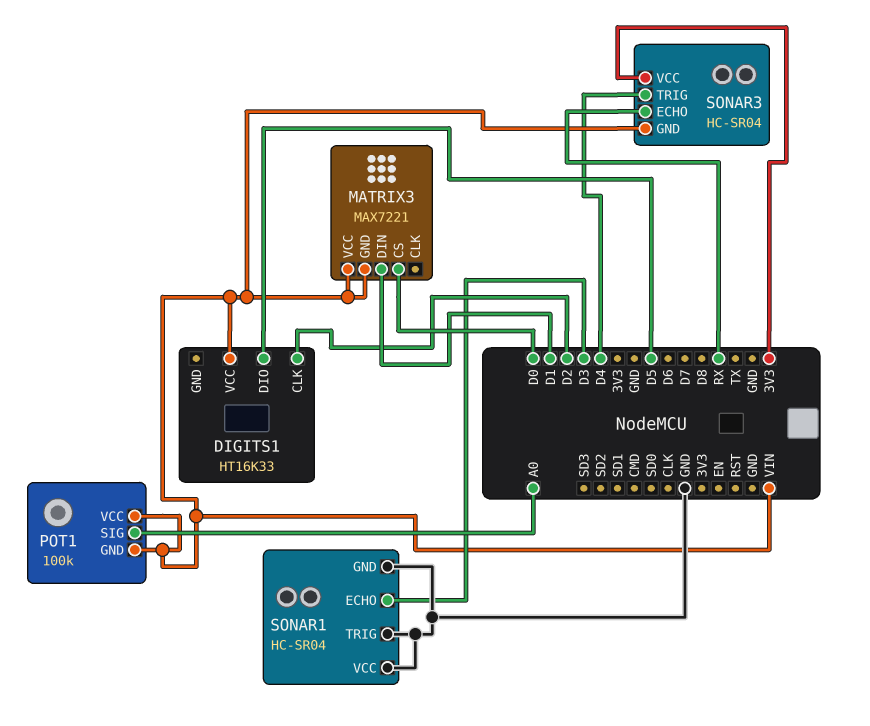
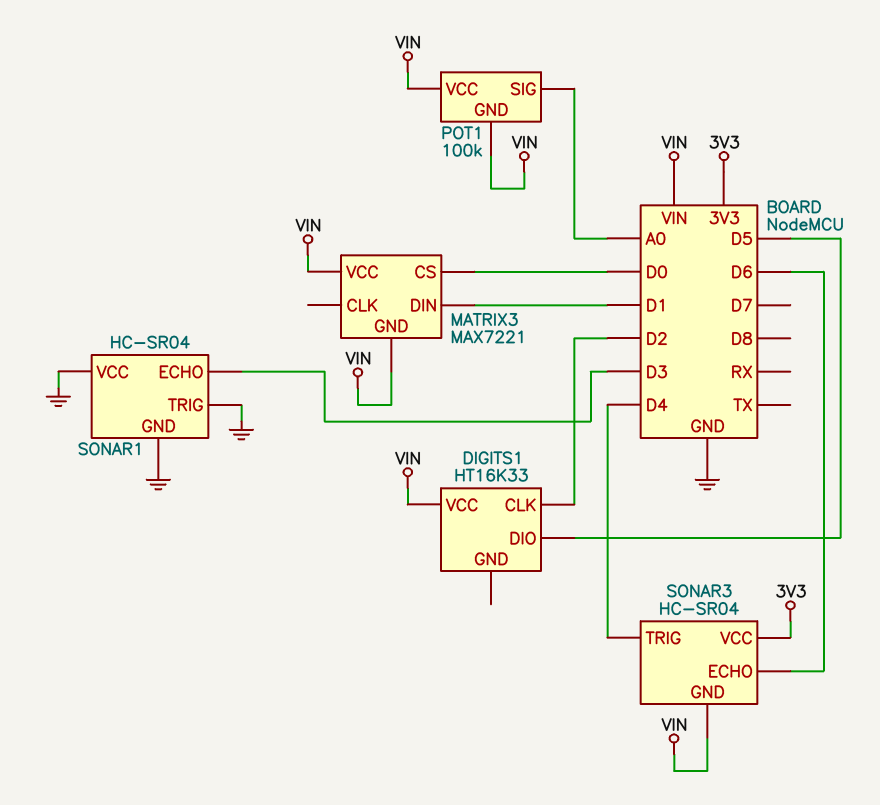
SONAR3 pin ECHO: RX -> D6

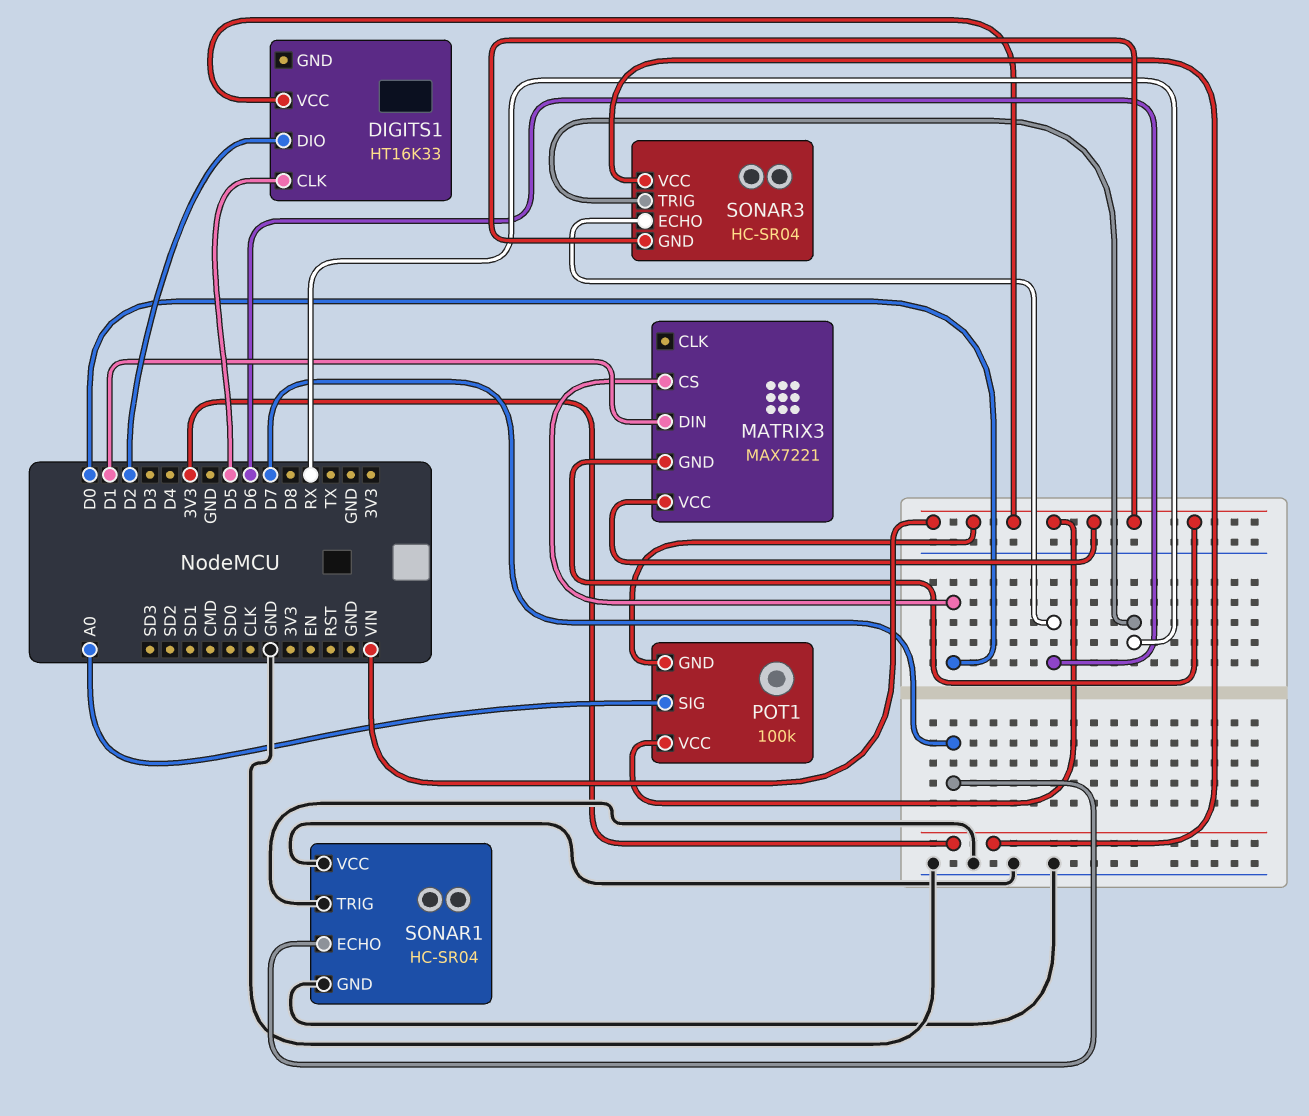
DIGITS1 pin CLK: D2 -> D5
DIGITS1 pin DIO: D5 -> D2
SONAR1 pin ECHO: D3 -> D7
SONAR3 pin TRIG: D4 -> RX

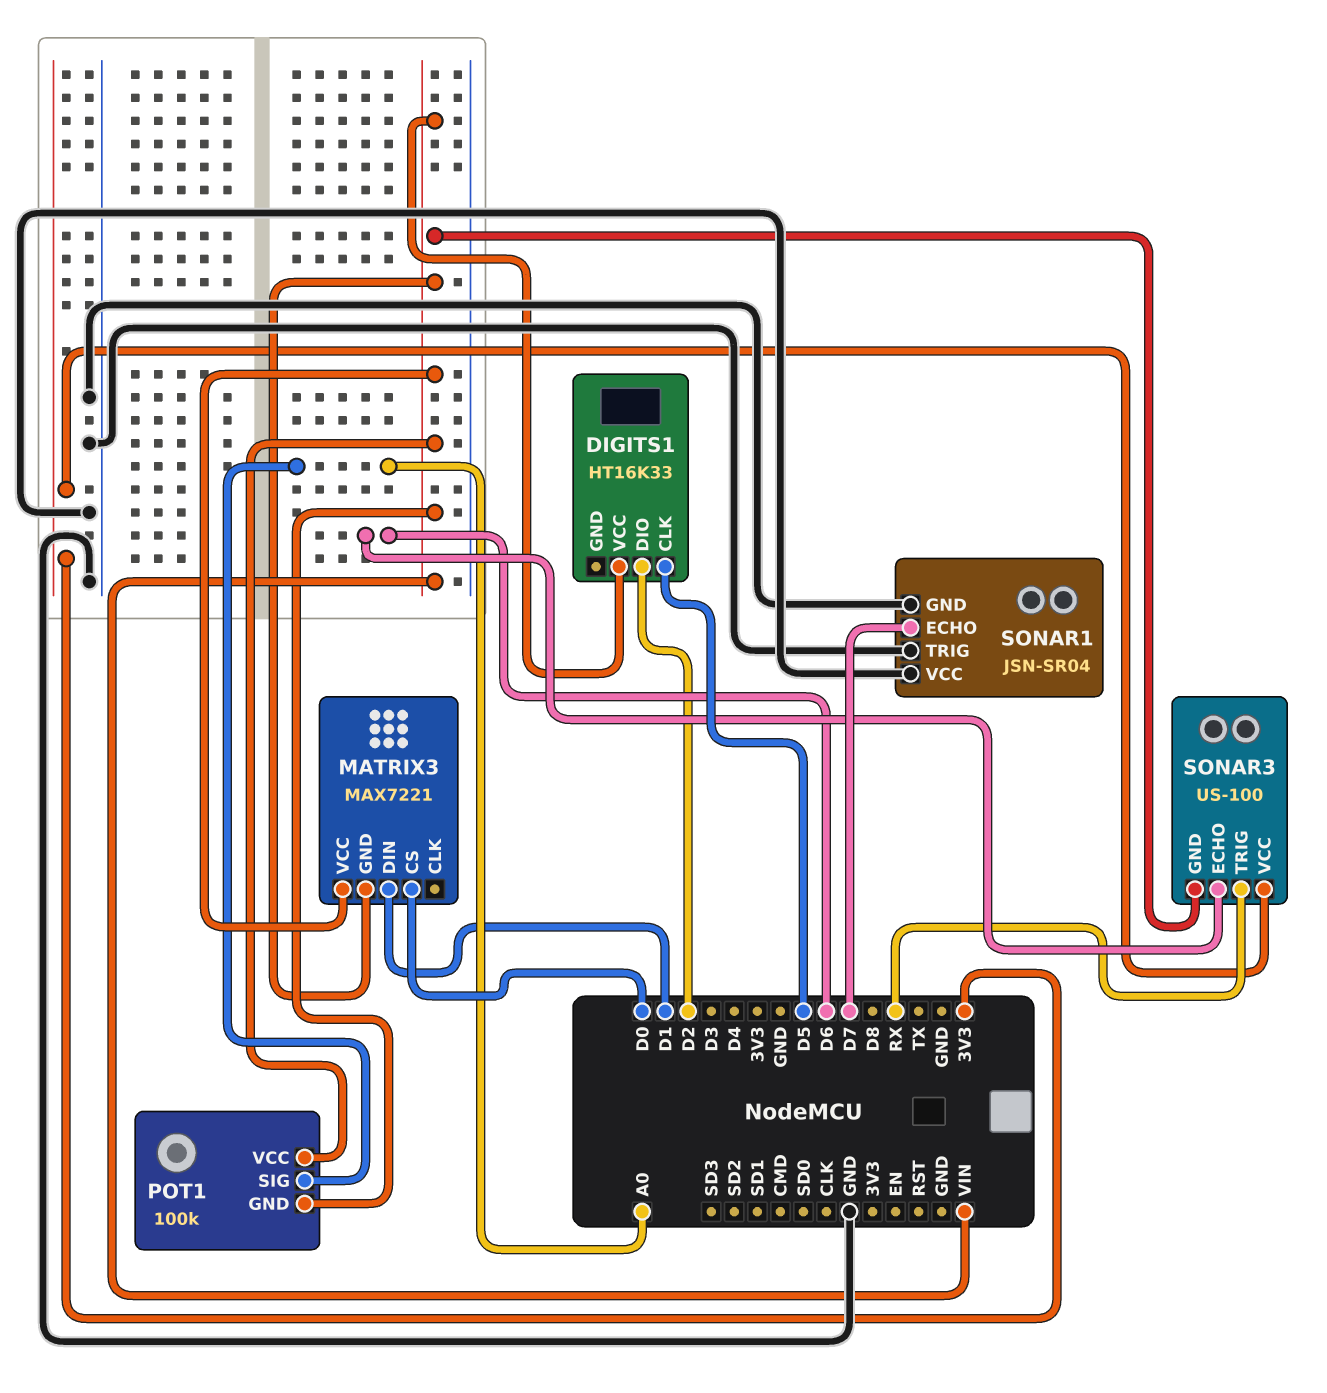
SONAR1: HC-SR04 -> JSN-SR04
SONAR3: HC-SR04 -> US-100

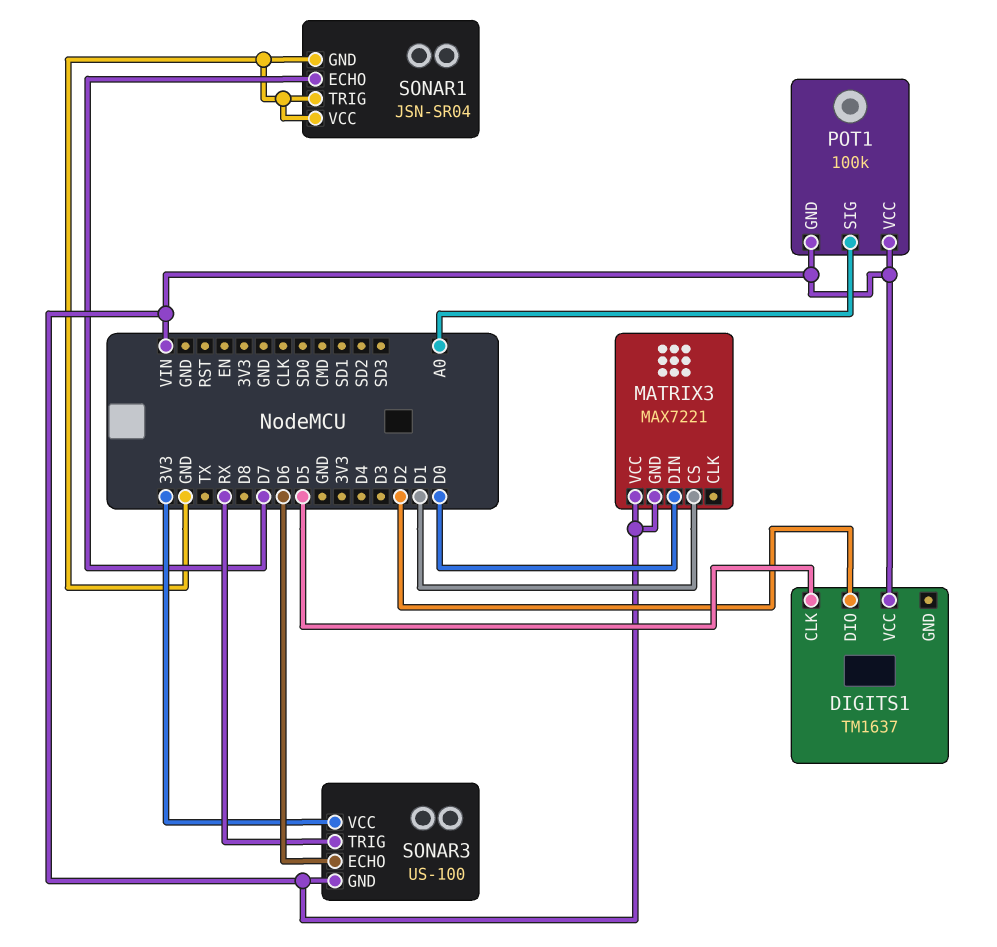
DIGITS1: HT16K33 -> TM1637
MATRIX3 pin CS: D0 -> D1
MATRIX3 pin DIN: D1 -> D0

